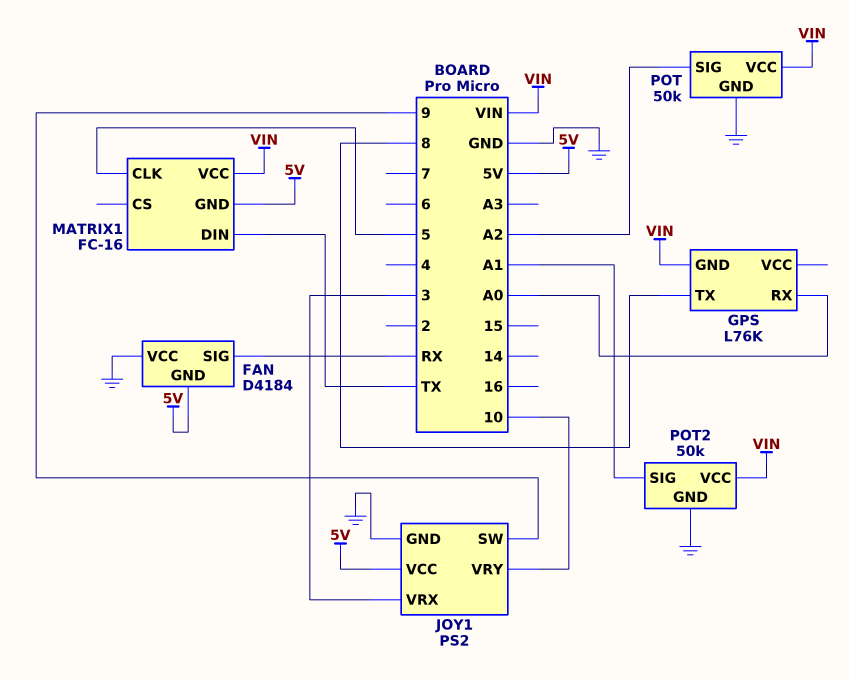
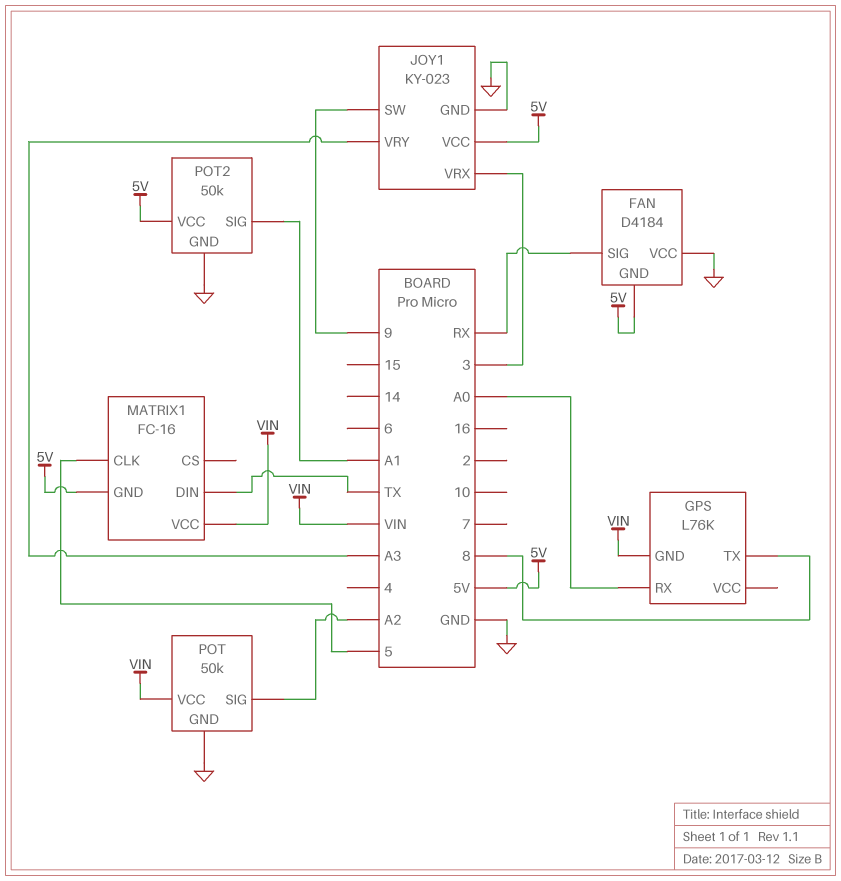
JOY1: PS2 -> KY-023
JOY1 pin VRY: 10 -> A3
POT2 pin VCC: VIN -> 5V

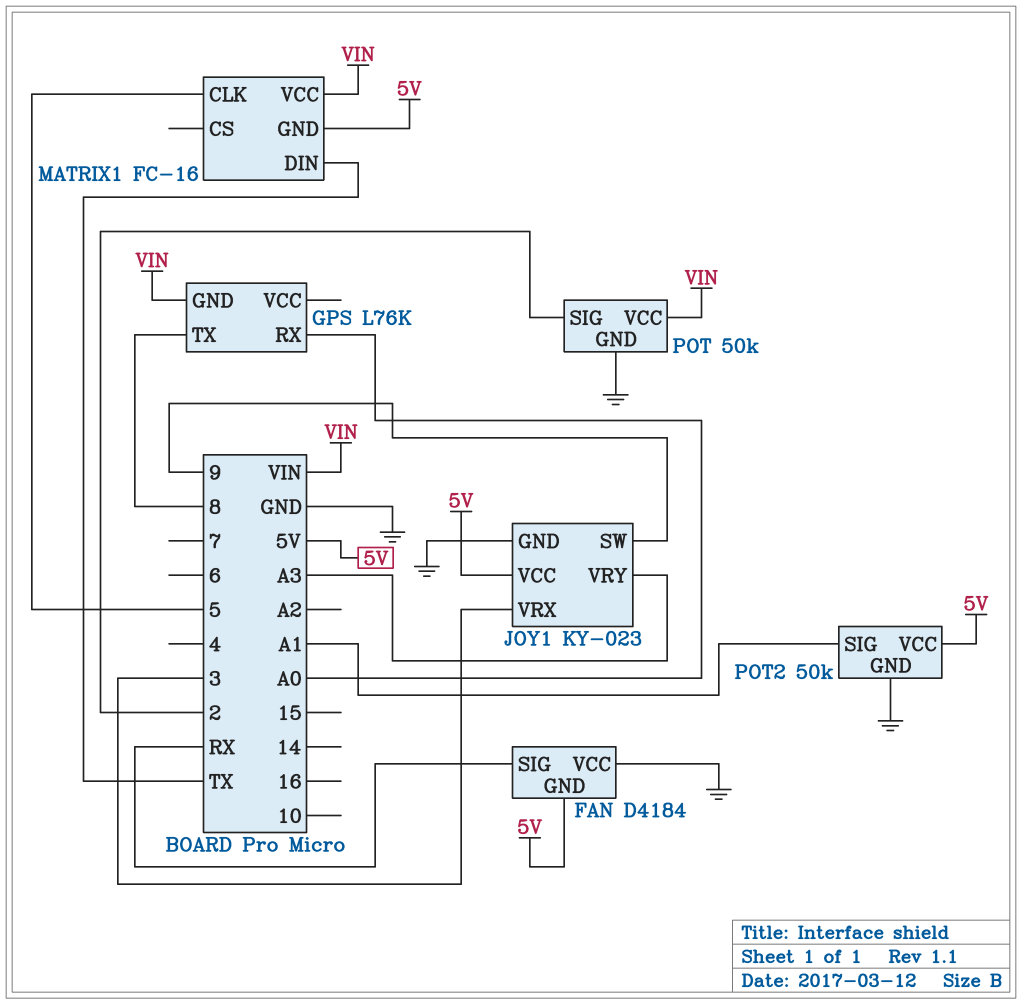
POT pin SIG: A2 -> 2

